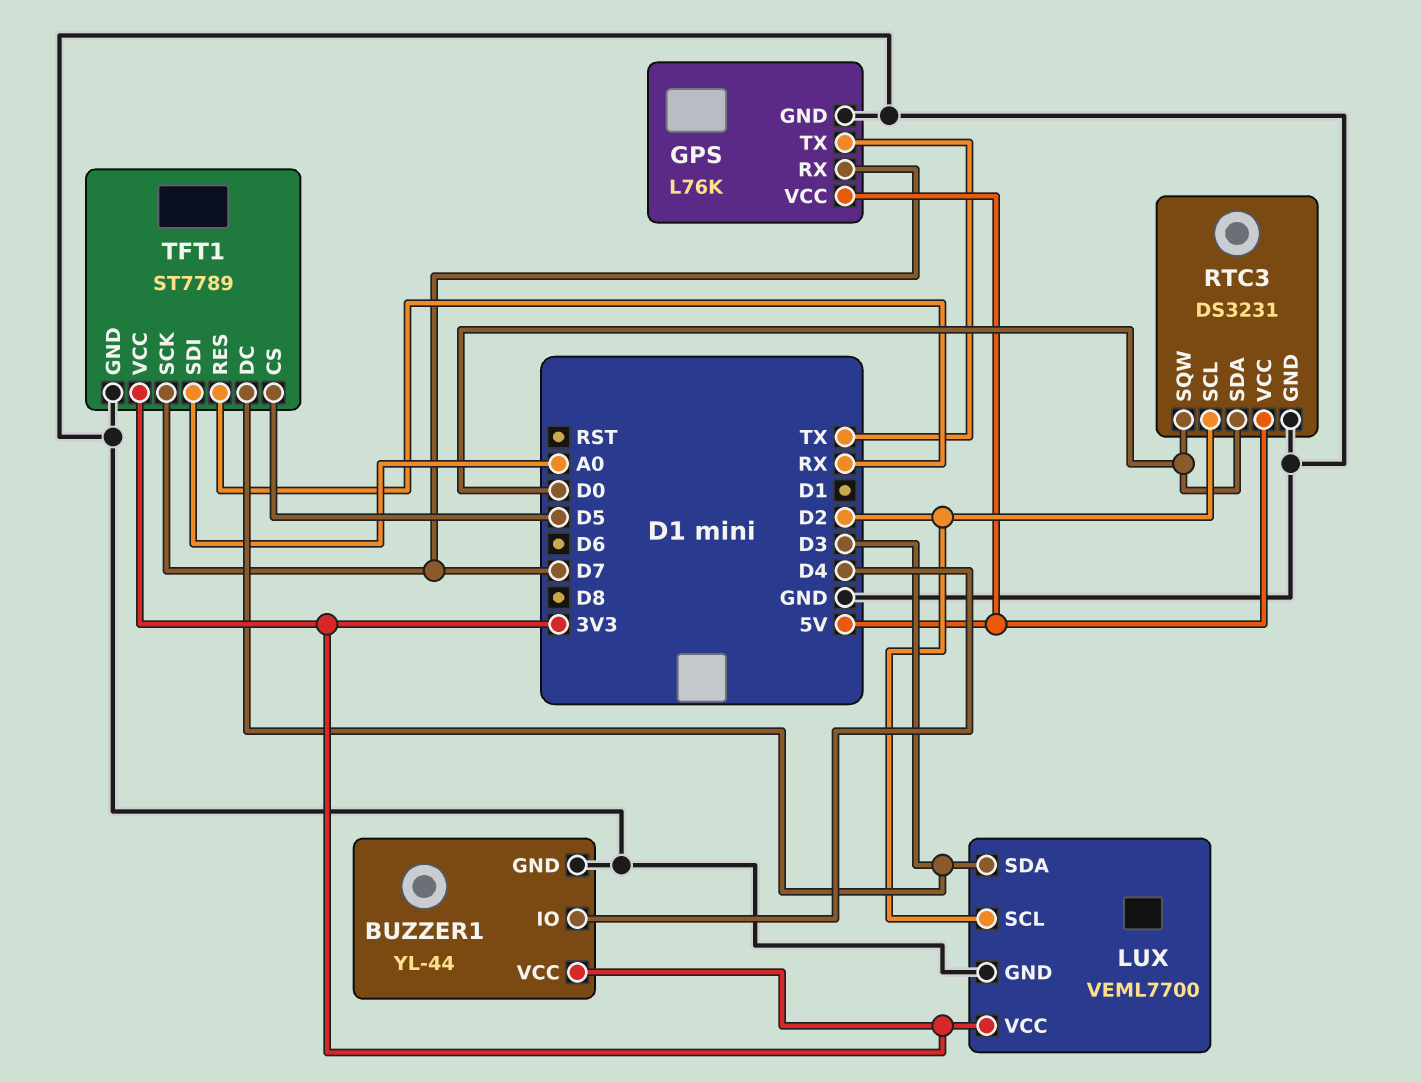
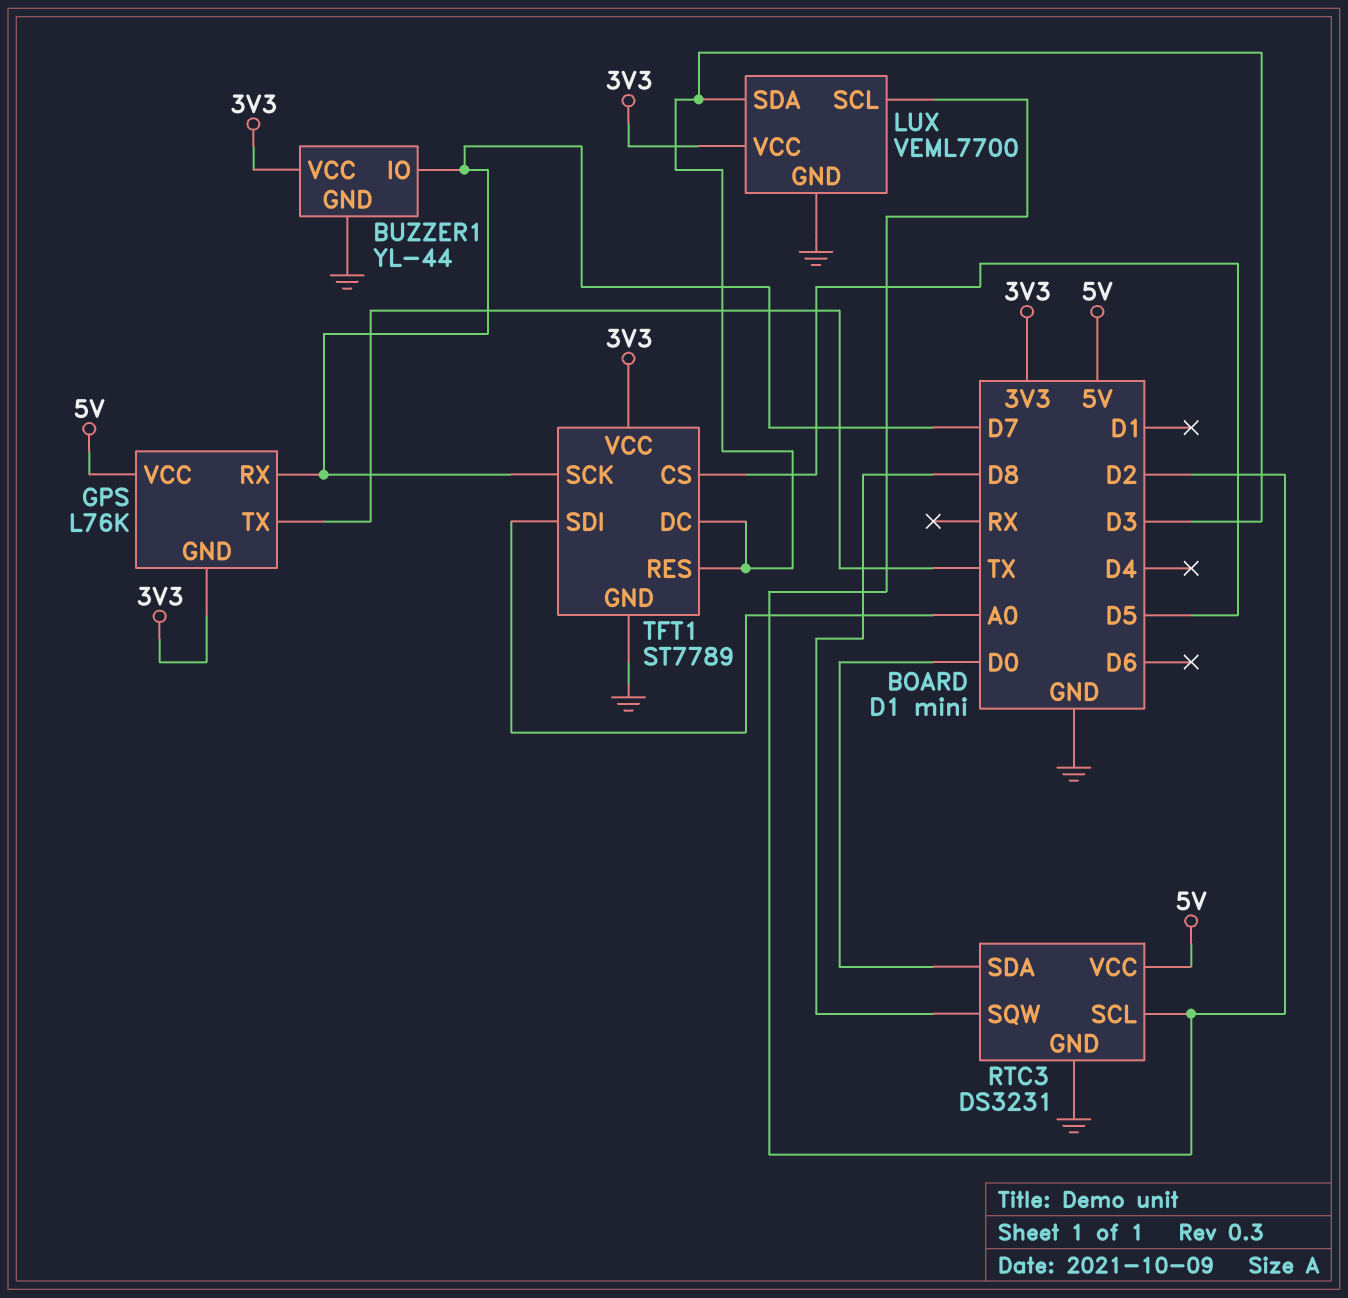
BUZZER1 pin IO: D4 -> D7
GPS pin GND: GND -> 3V3
RTC3 pin SQW: D0 -> D8
TFT1 pin RES: RX -> D3

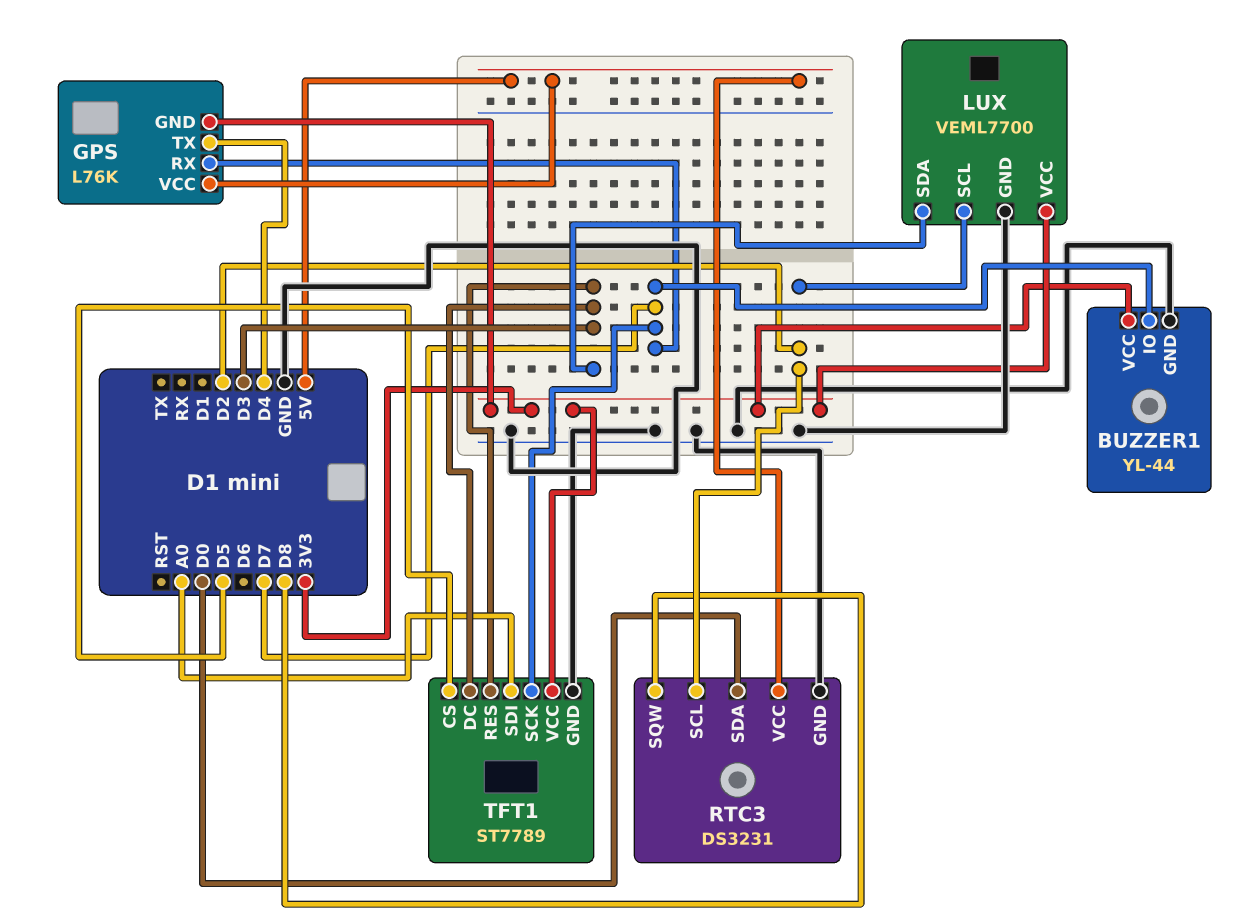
GPS pin TX: TX -> D4

